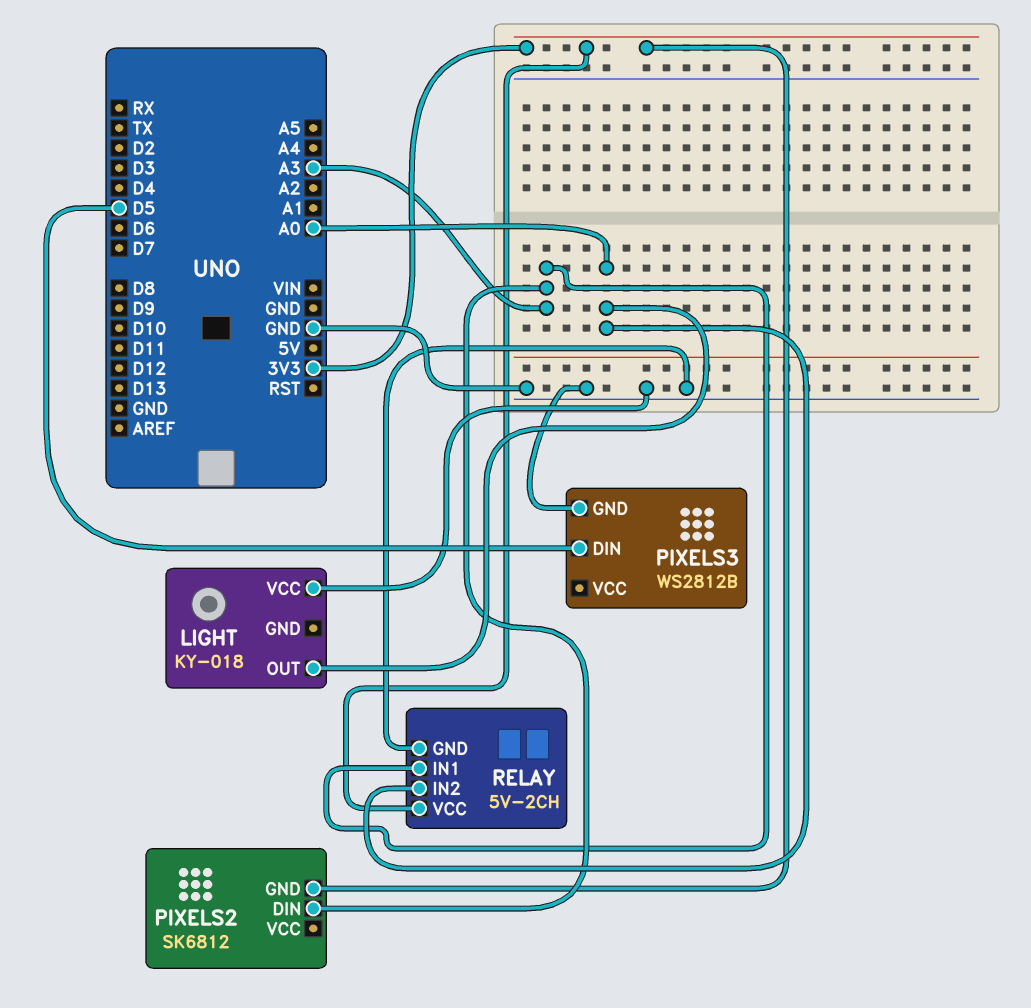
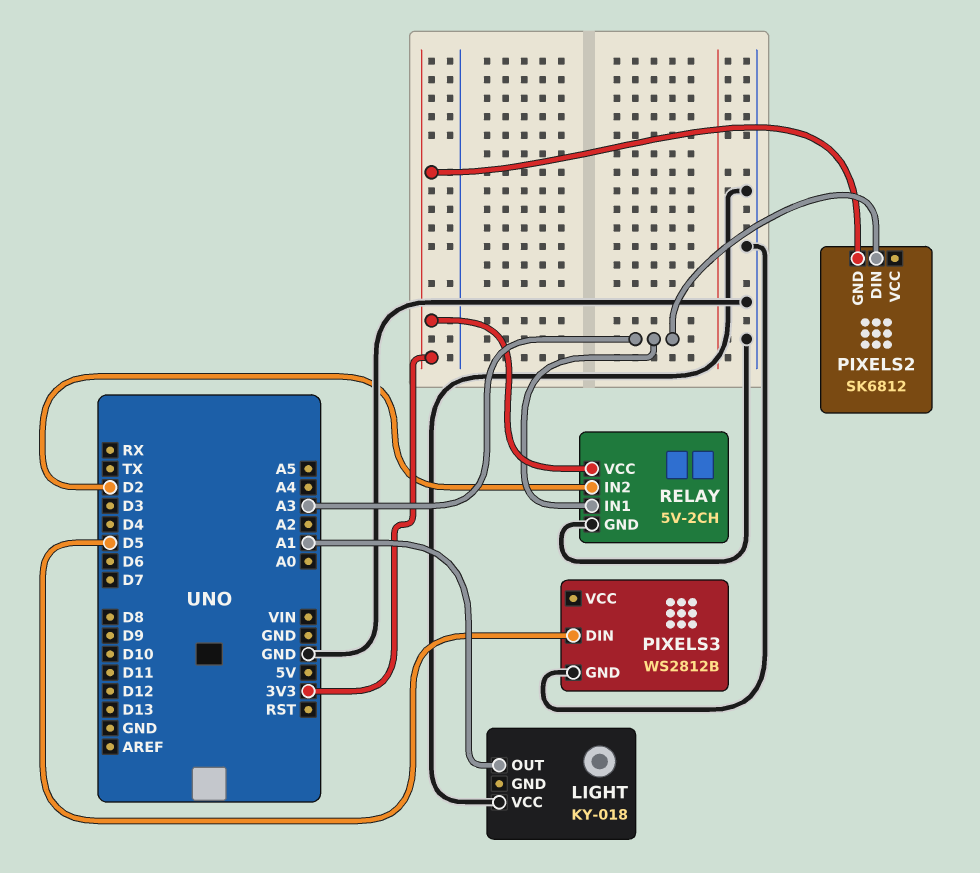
LIGHT pin OUT: A0 -> A1
RELAY pin IN2: A0 -> D2

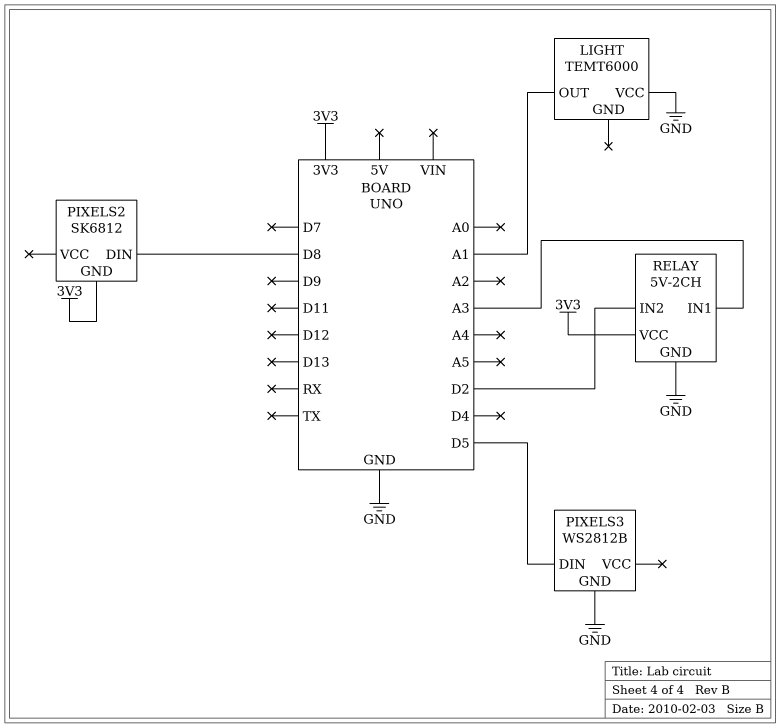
LIGHT: KY-018 -> TEMT6000
PIXELS2 pin DIN: A3 -> D8

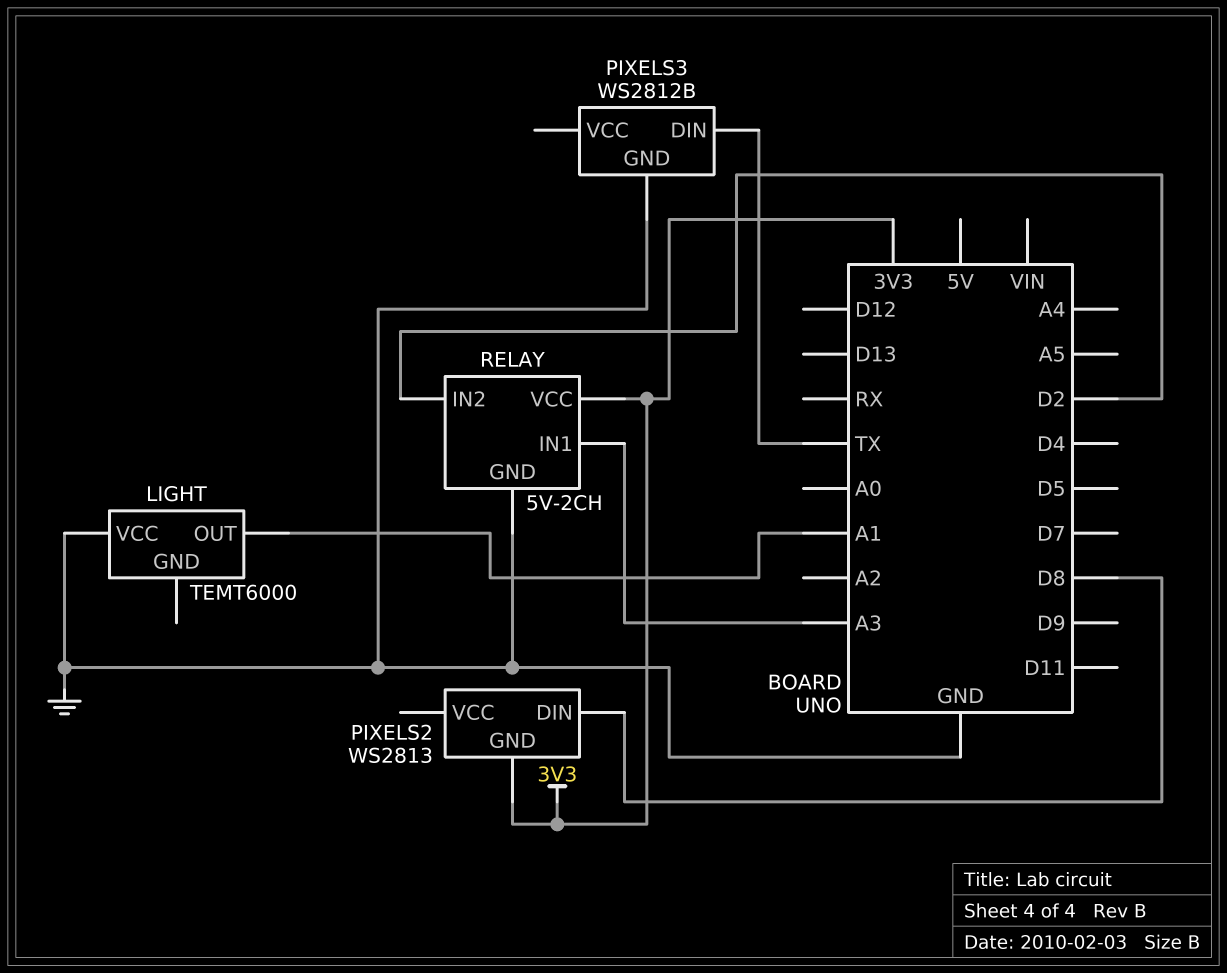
PIXELS2: SK6812 -> WS2813
PIXELS3 pin DIN: D5 -> TX

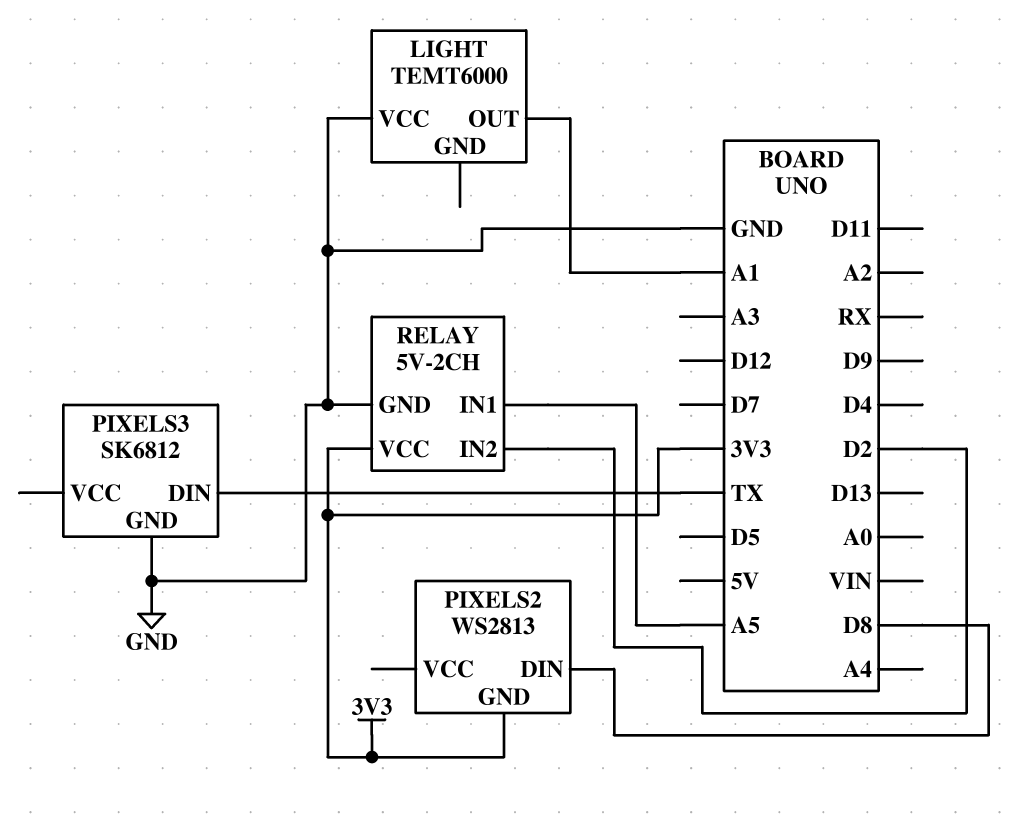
PIXELS3: WS2812B -> SK6812
RELAY pin IN1: A3 -> A5

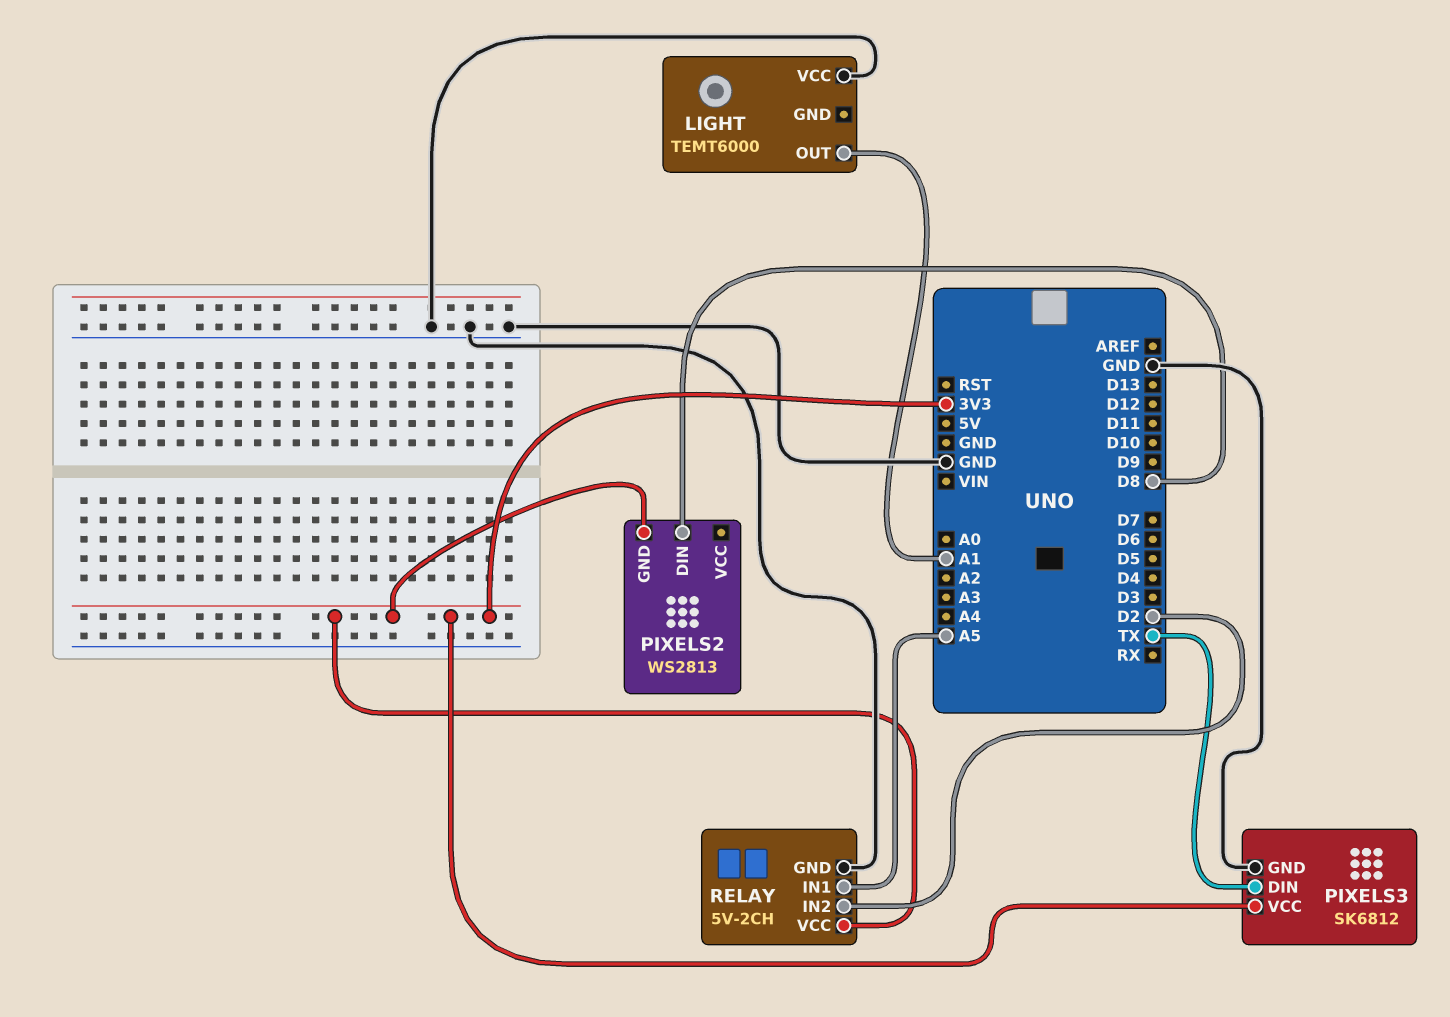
PIXELS3 pin VCC: none -> 3V3

